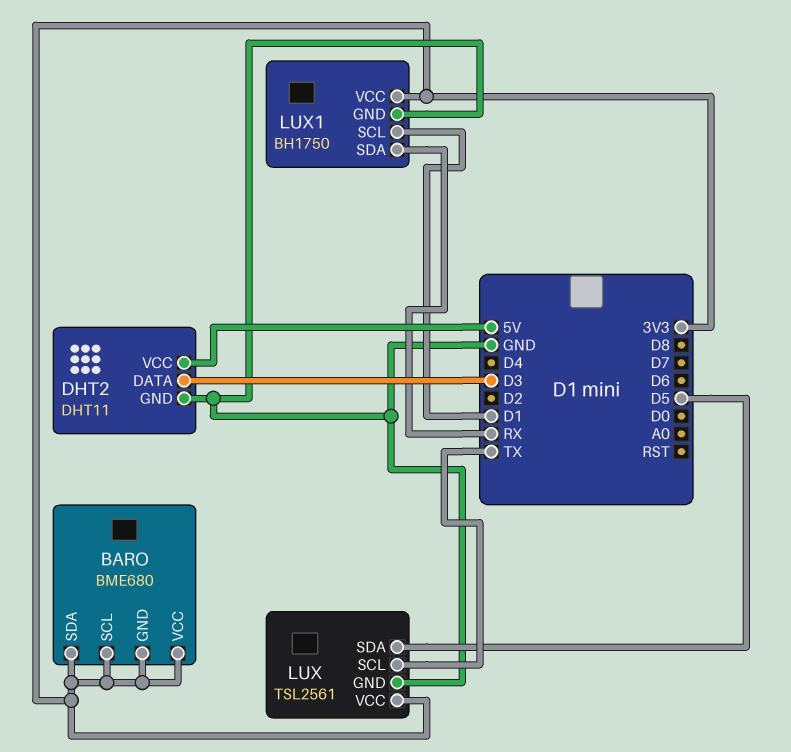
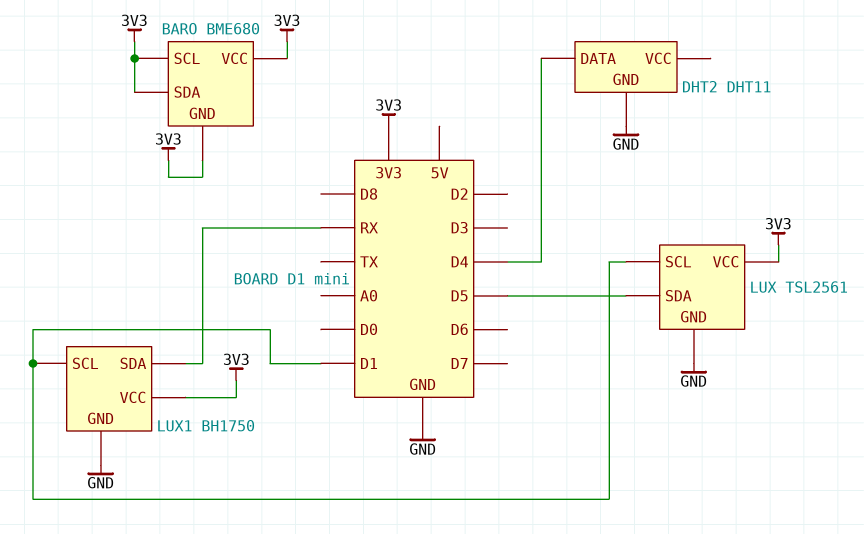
DHT2 pin DATA: D3 -> D4
DHT2 pin VCC: 5V -> none
LUX pin SCL: TX -> D1

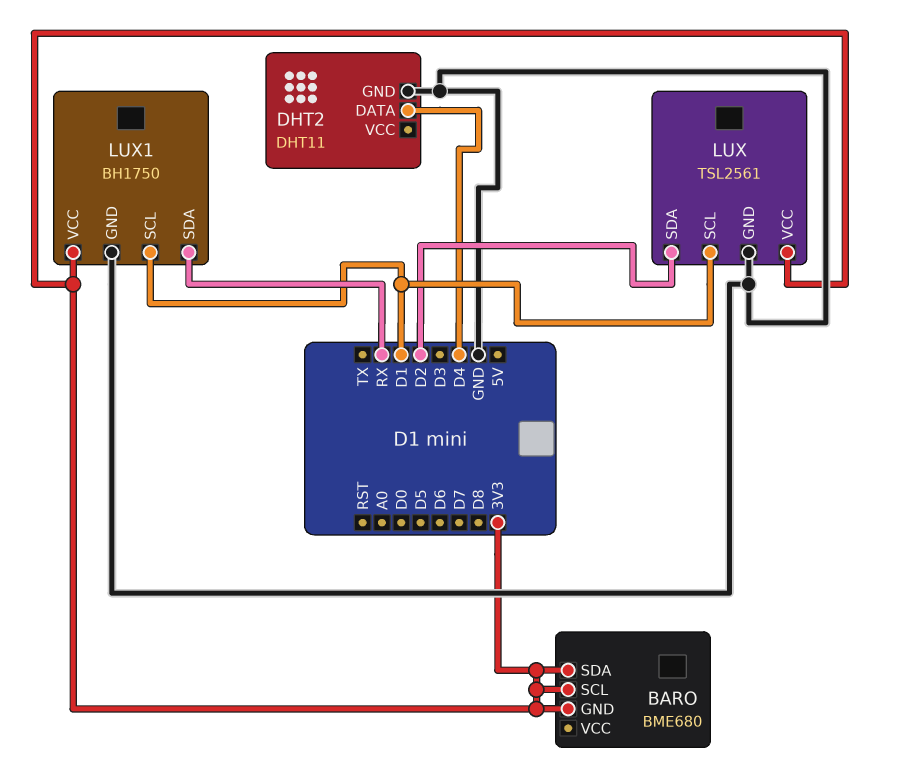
BARO pin VCC: 3V3 -> none
LUX pin SDA: D5 -> D2

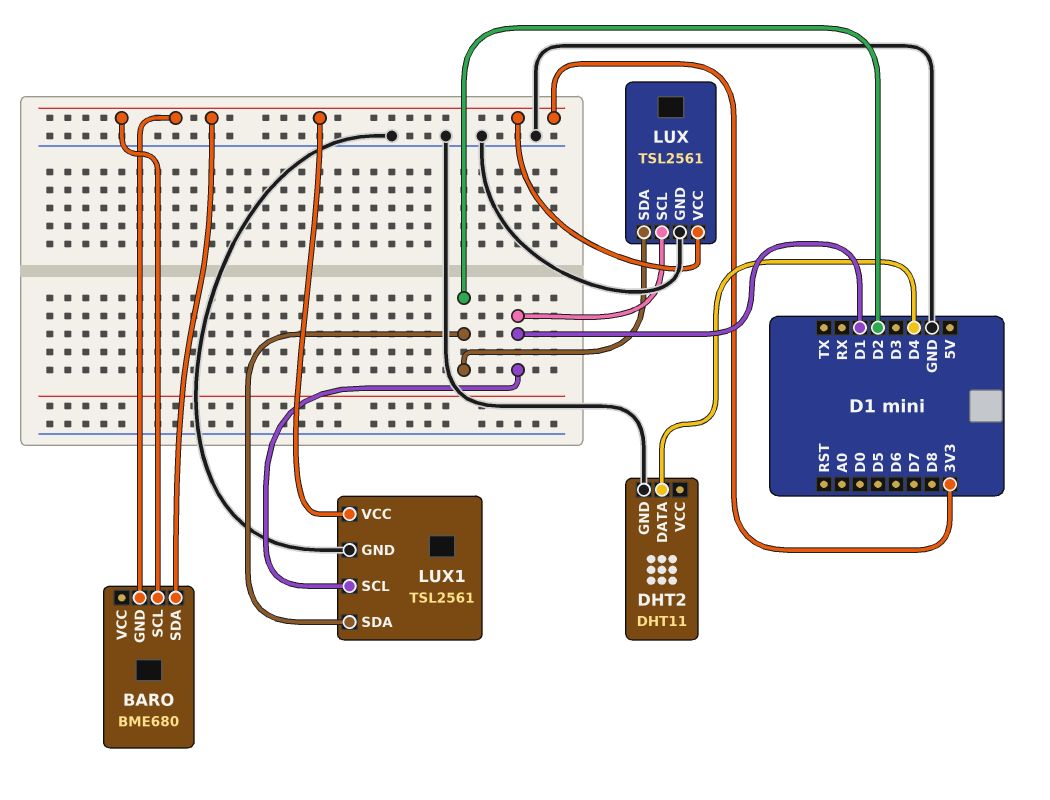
LUX1: BH1750 -> TSL2561
LUX1 pin SDA: RX -> D2

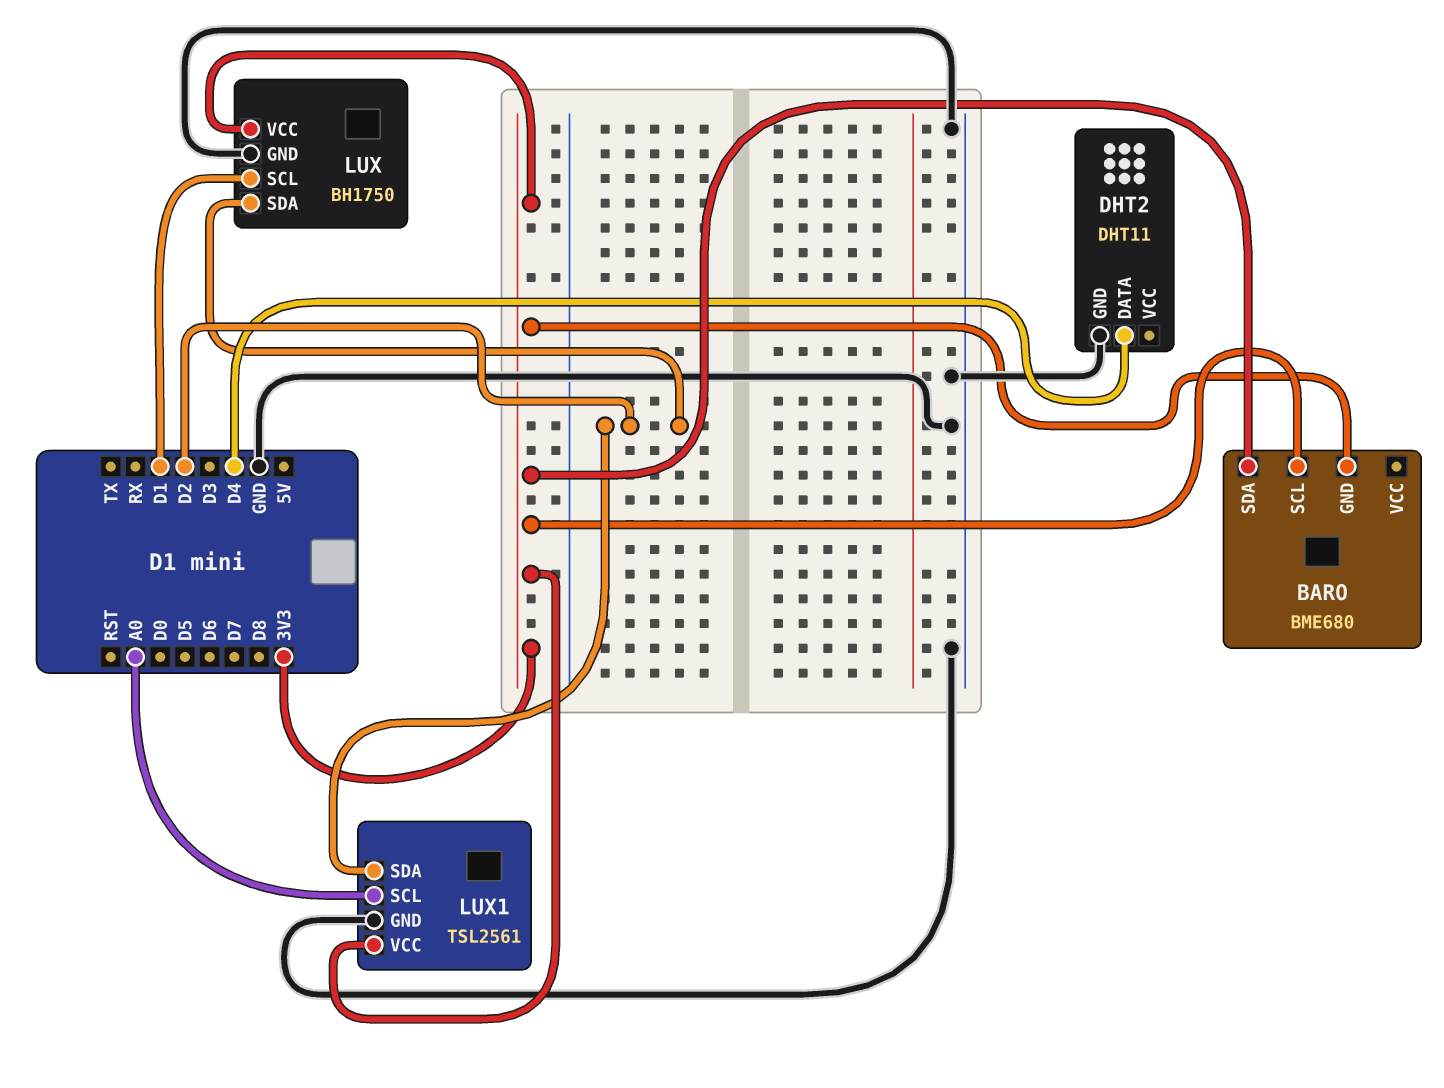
LUX: TSL2561 -> BH1750
LUX1 pin SCL: D1 -> A0

